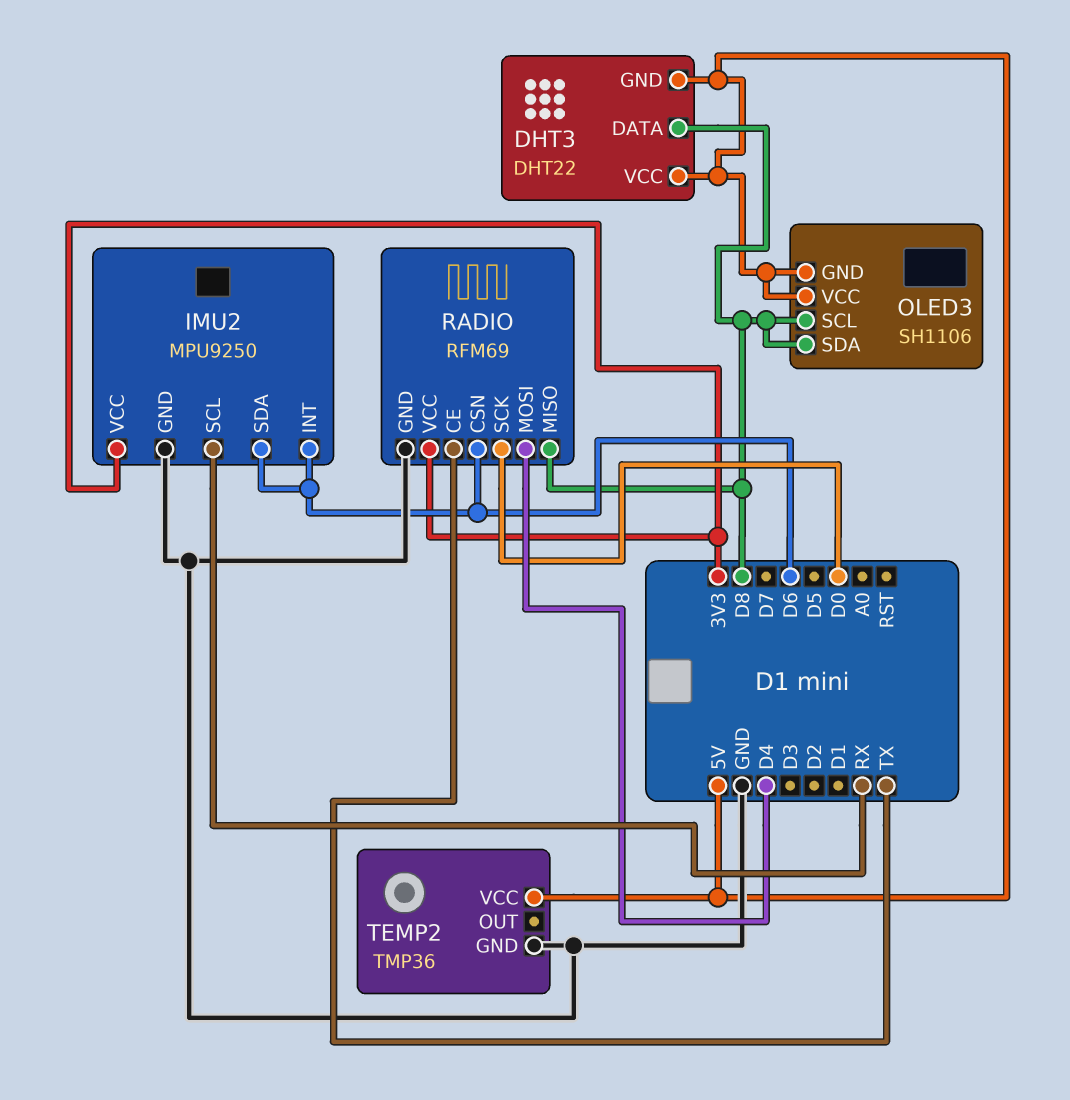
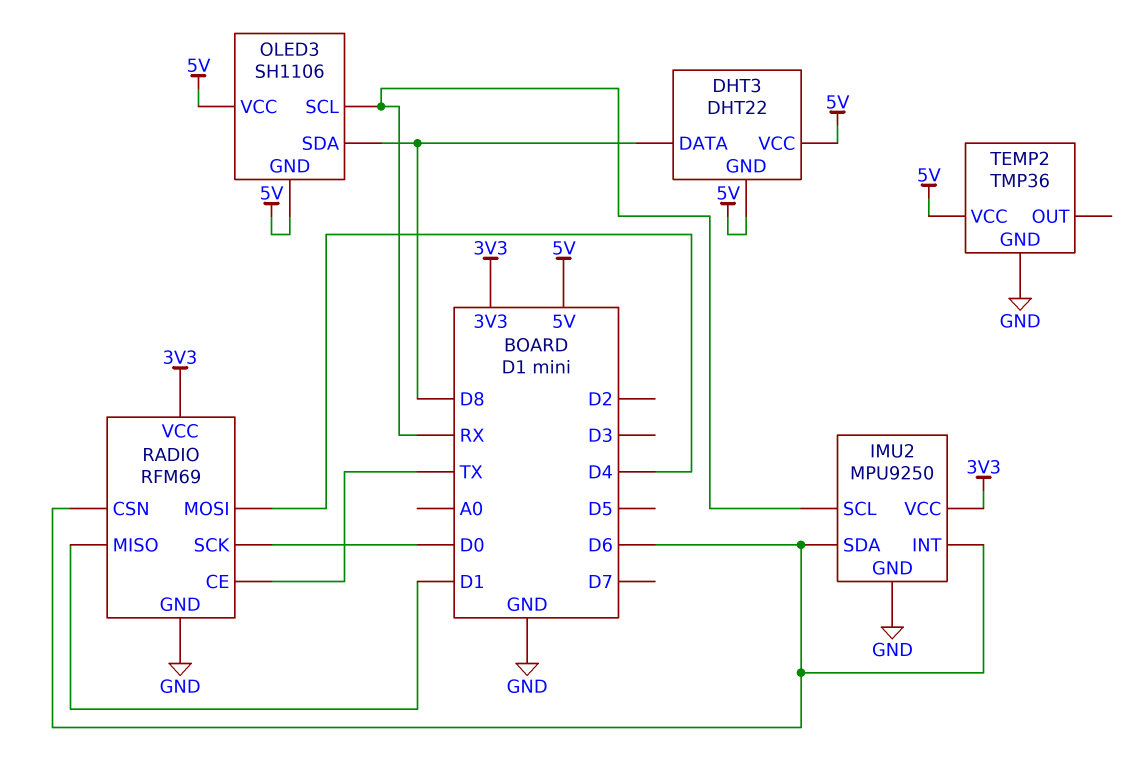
OLED3 pin SCL: D8 -> RX
RADIO pin MISO: D8 -> D1

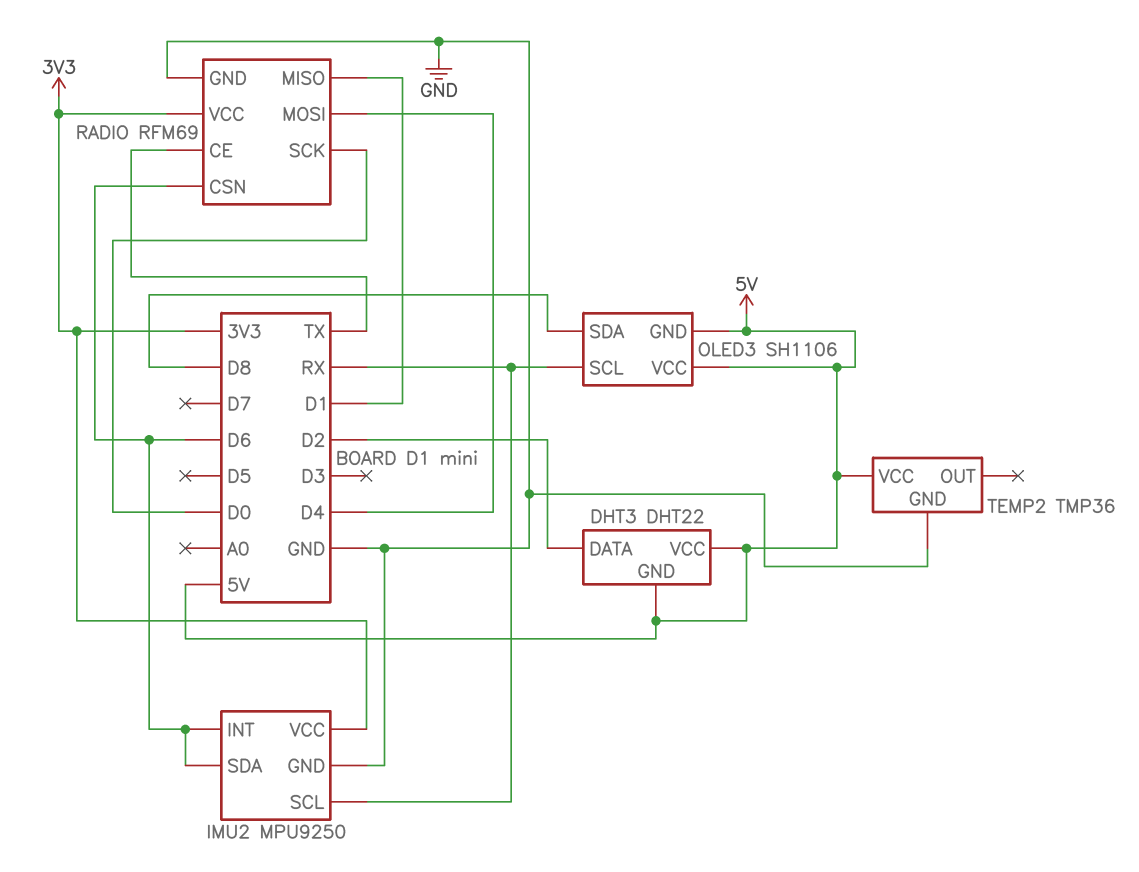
DHT3 pin DATA: D8 -> D2

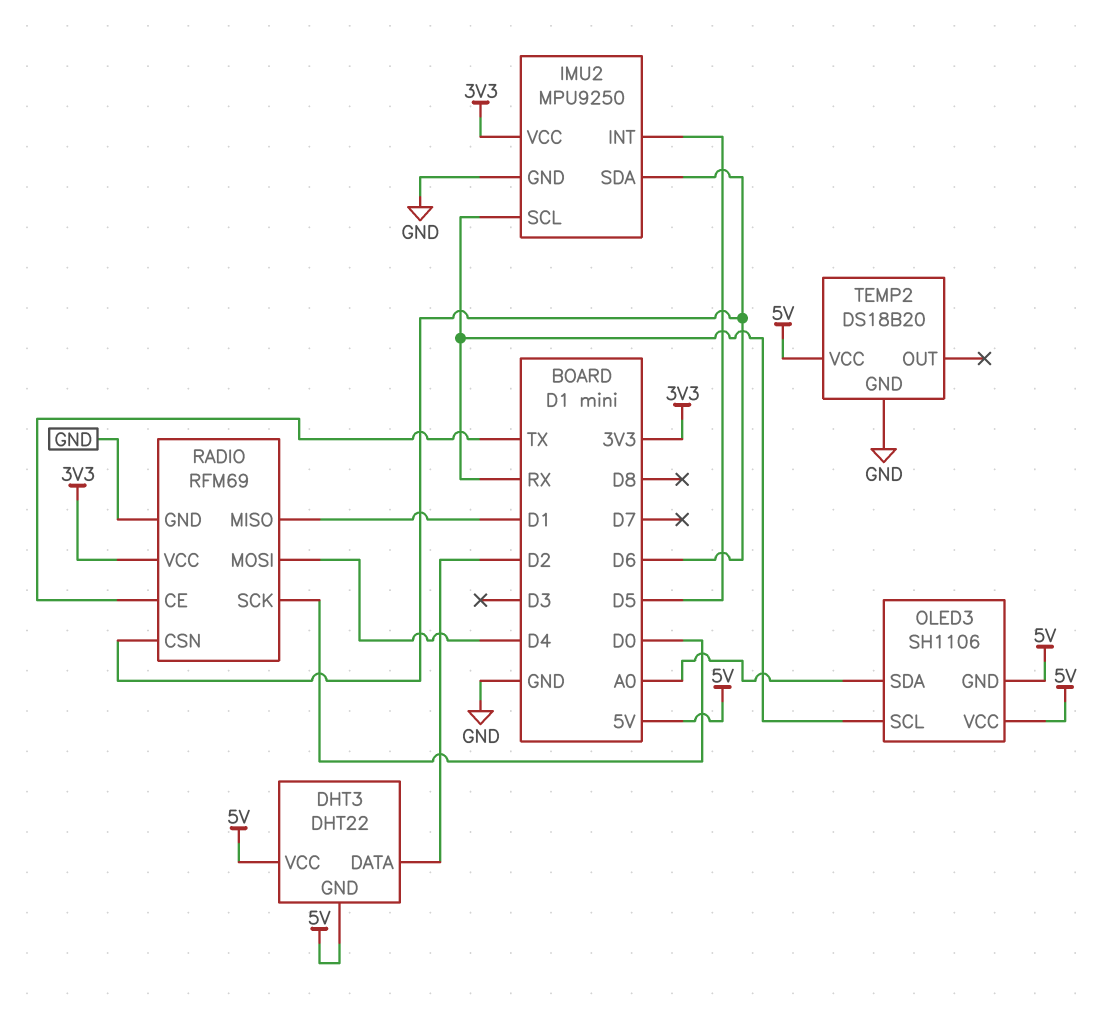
IMU2 pin INT: D6 -> D5
OLED3 pin SDA: D8 -> A0
TEMP2: TMP36 -> DS18B20

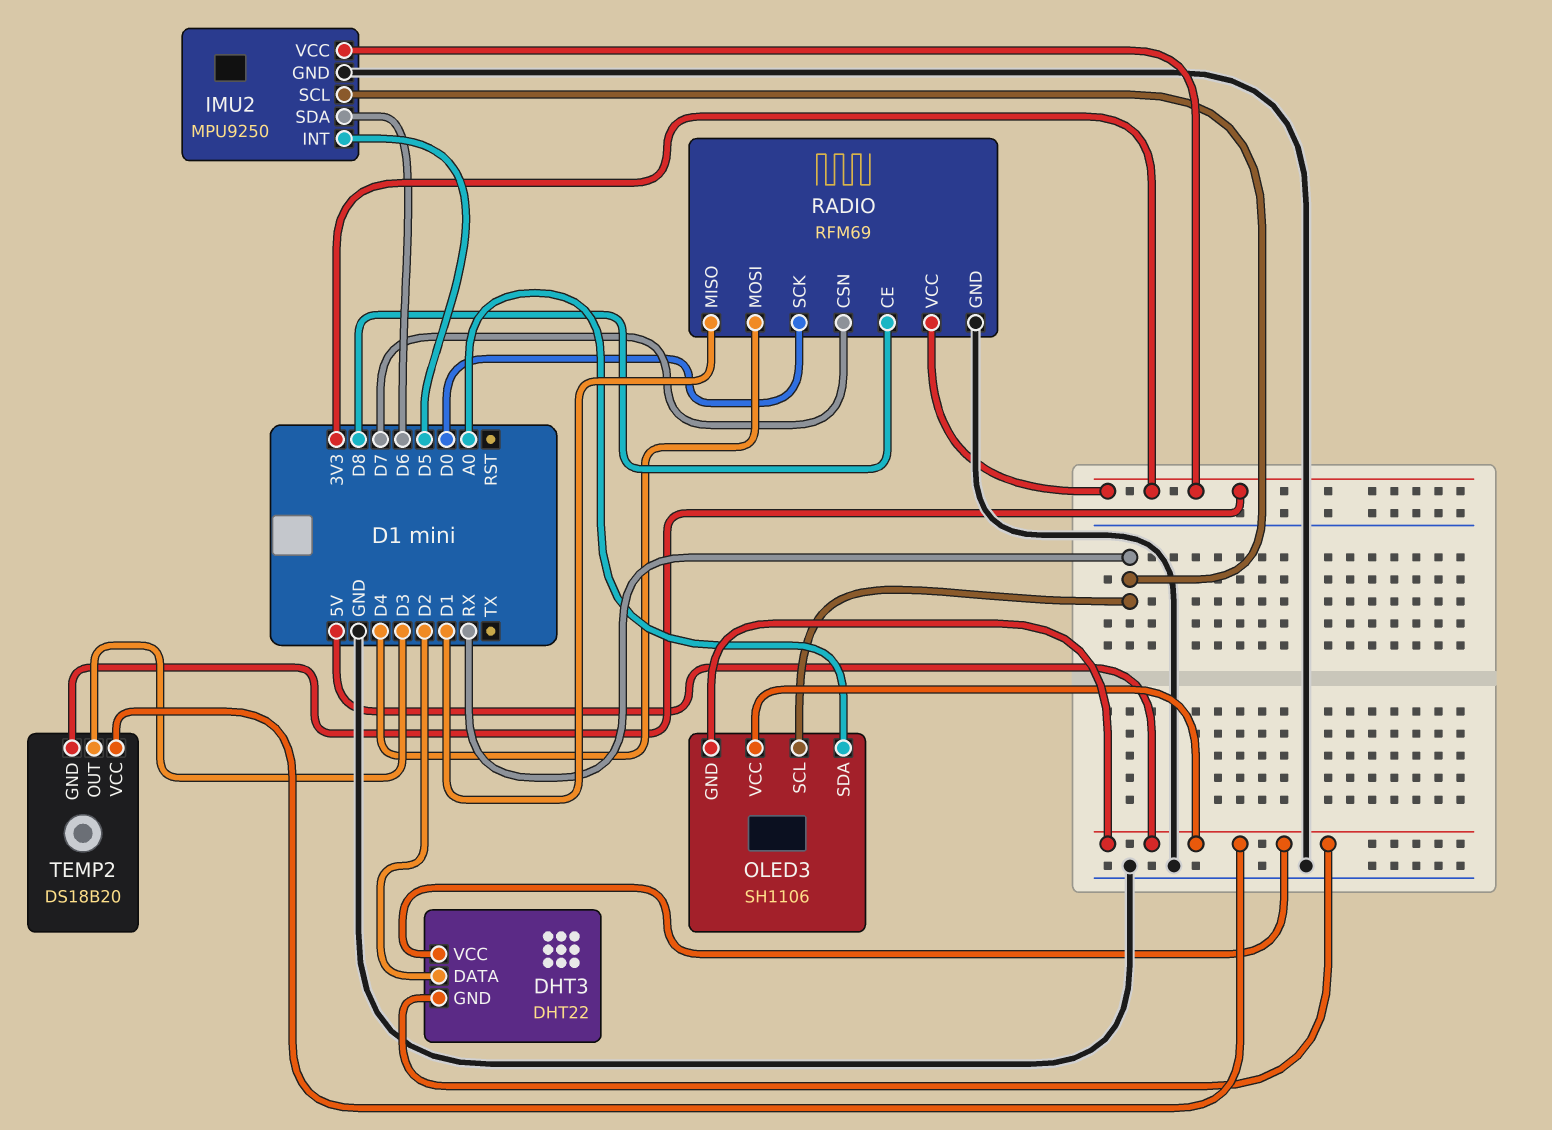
RADIO pin CE: TX -> D8
RADIO pin CSN: D6 -> D7
TEMP2 pin GND: GND -> 3V3
TEMP2 pin OUT: none -> D3

